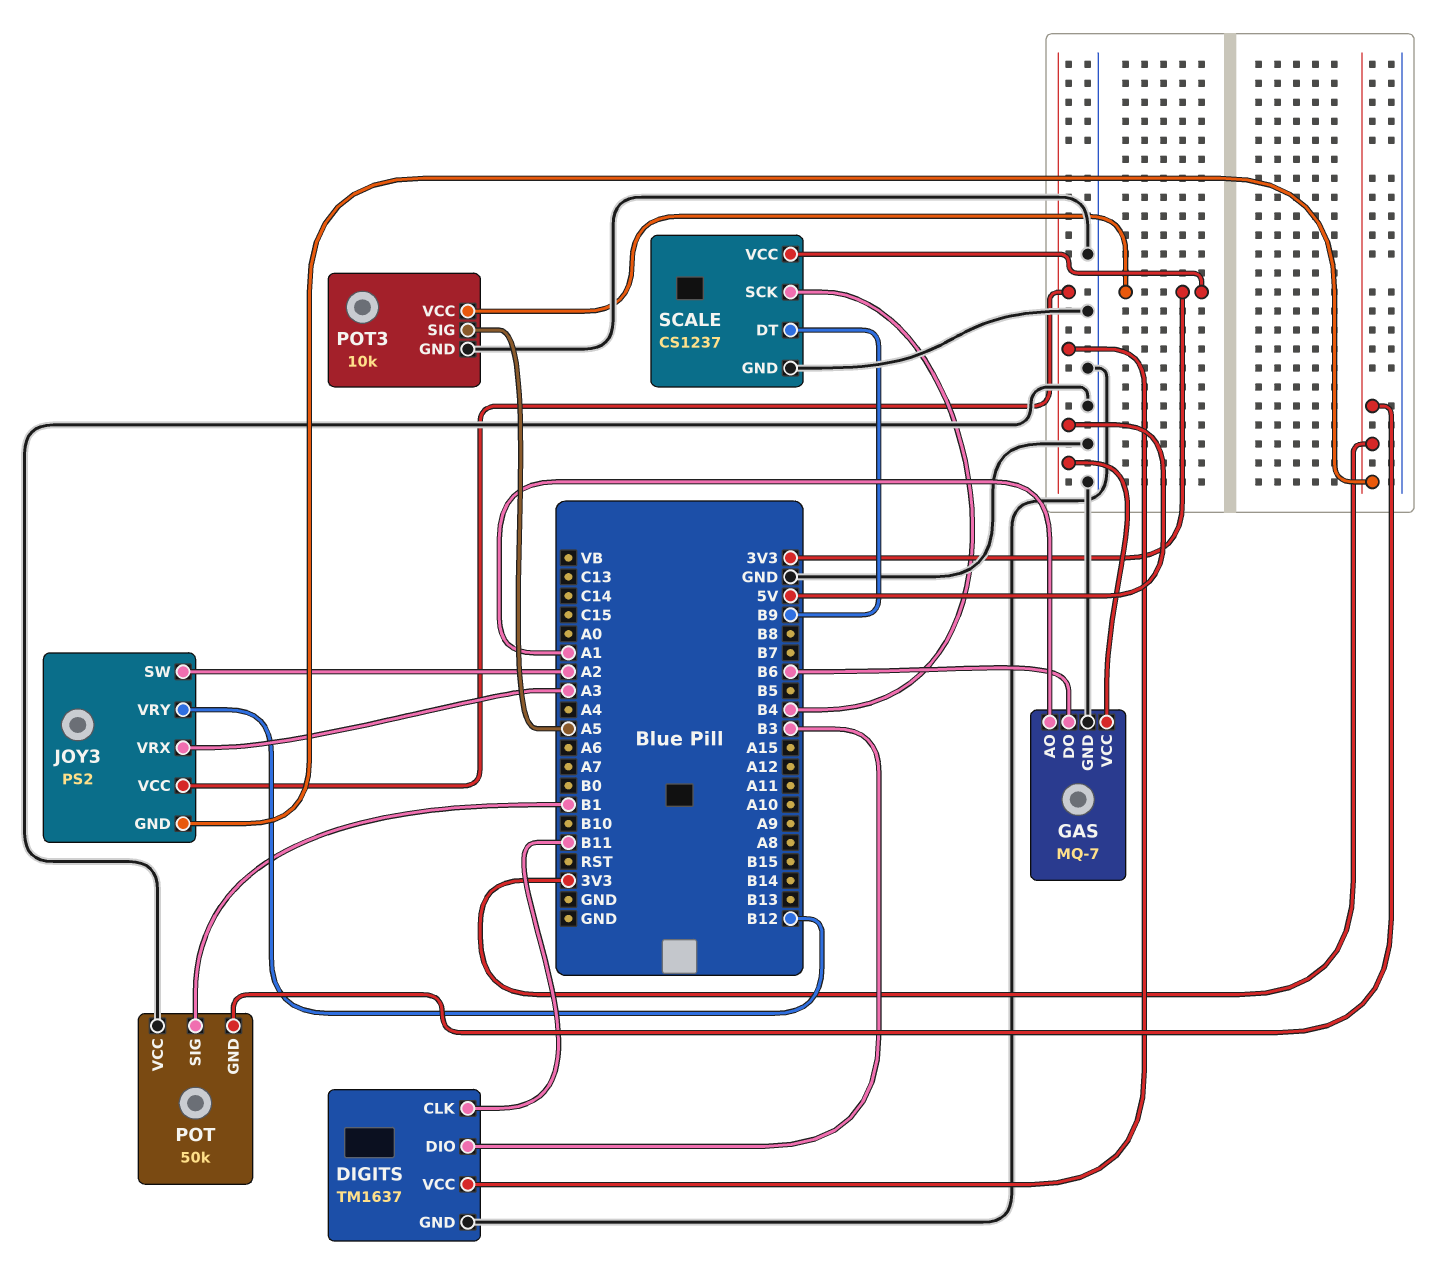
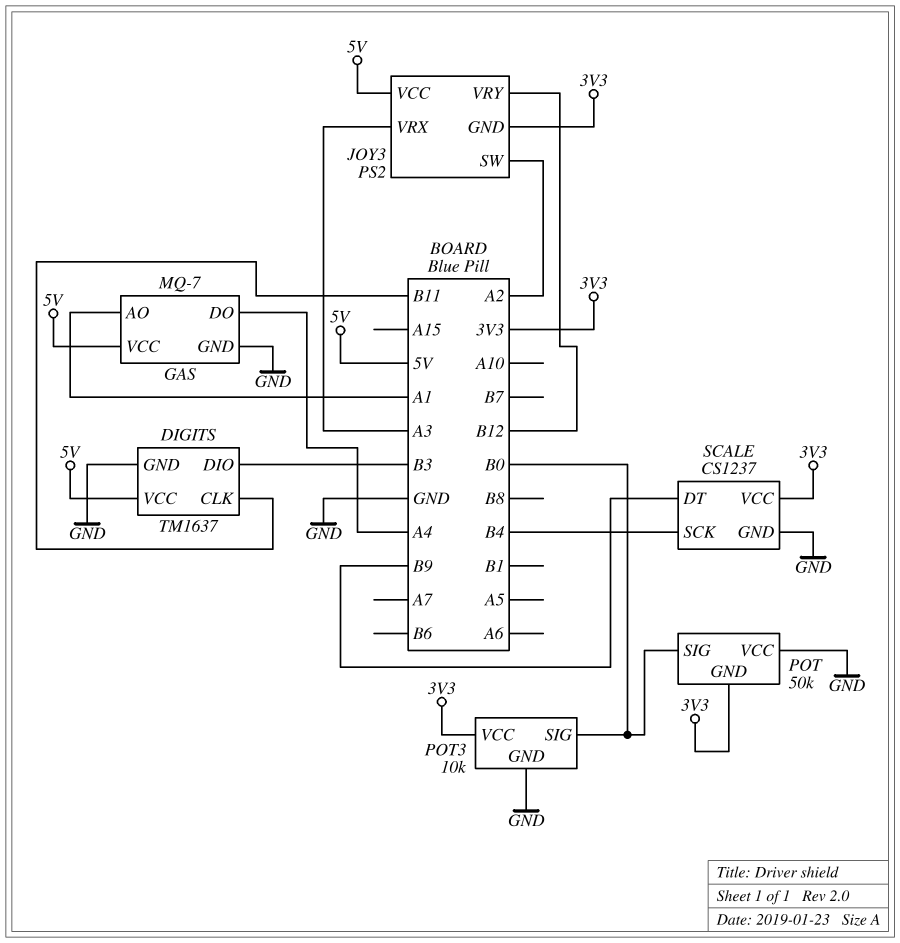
GAS pin DO: B6 -> A4
POT pin SIG: B1 -> B0
POT3 pin SIG: A5 -> B0

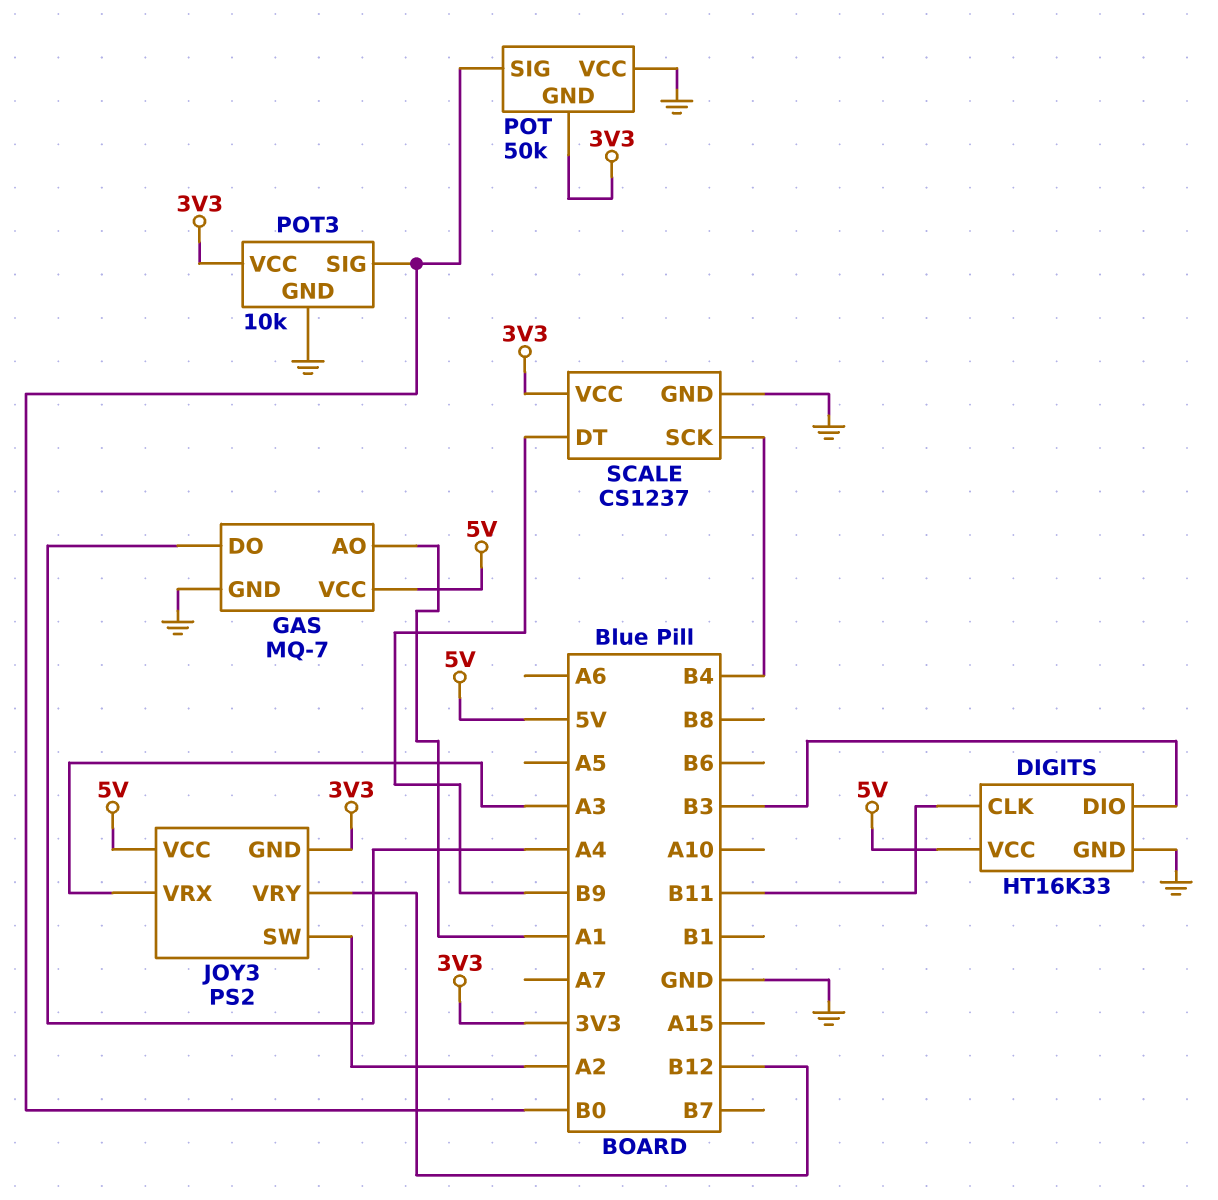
DIGITS: TM1637 -> HT16K33

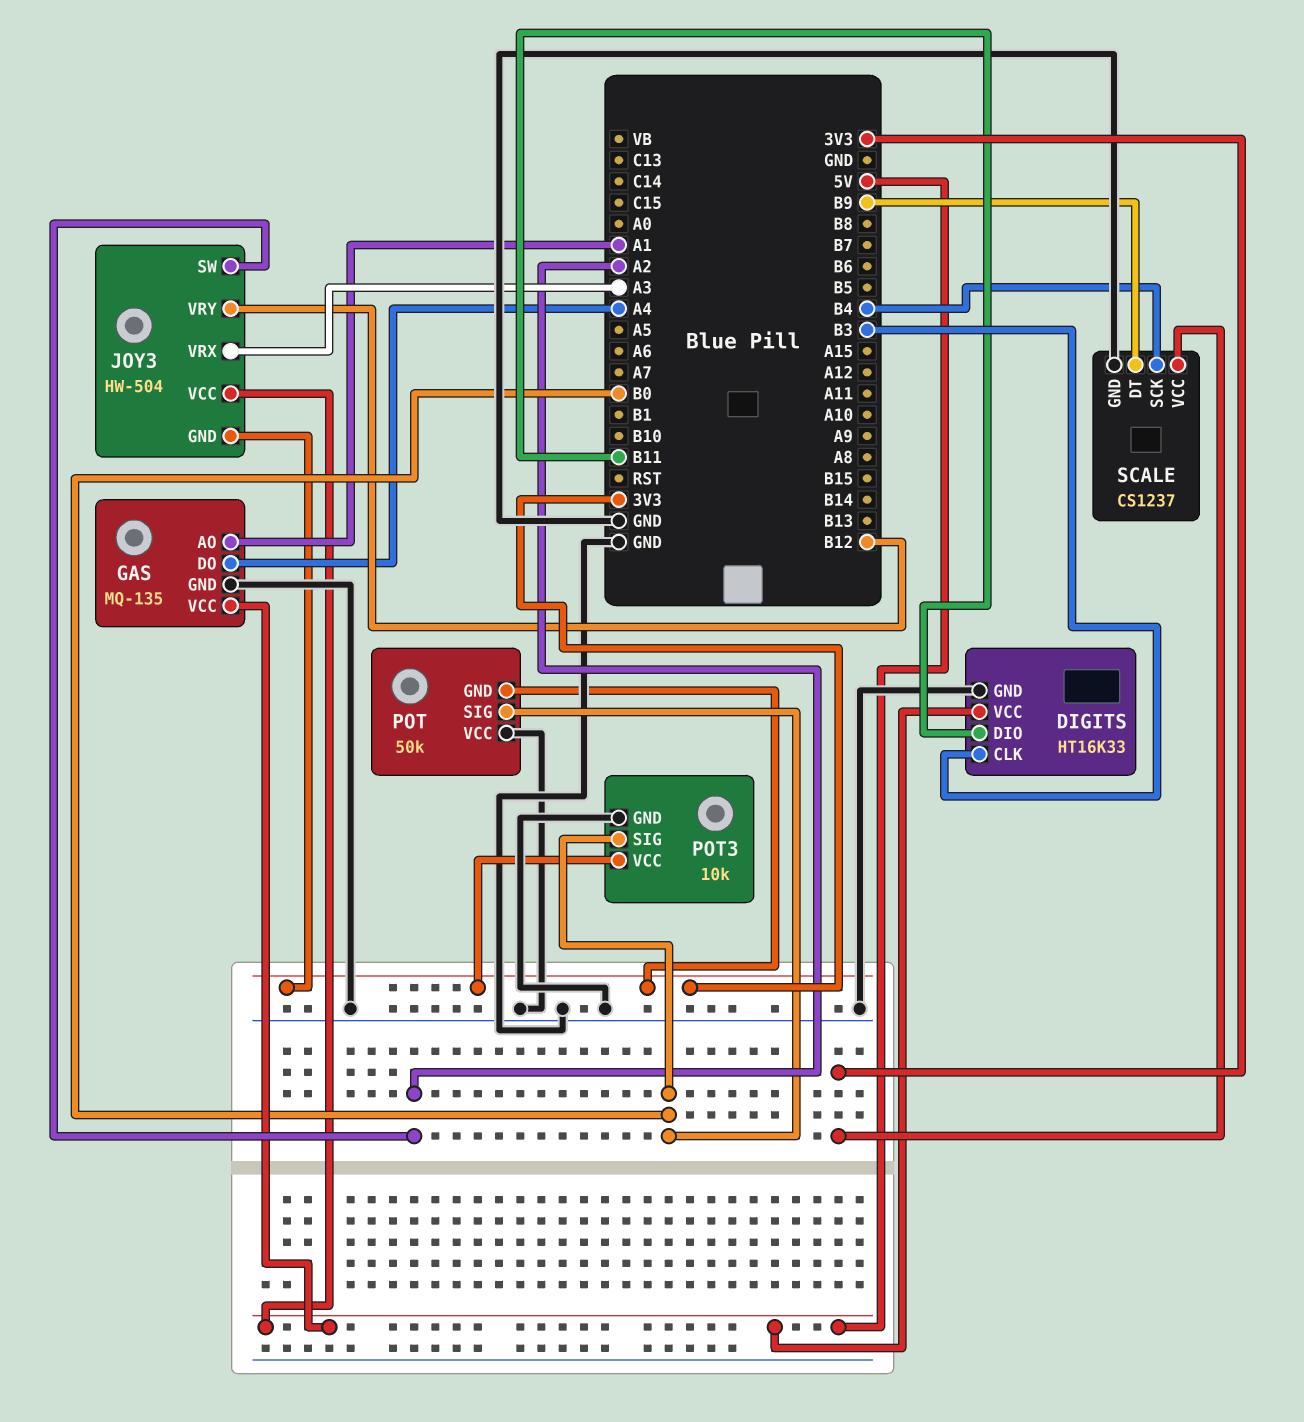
DIGITS pin CLK: B11 -> B3
DIGITS pin DIO: B3 -> B11
GAS: MQ-7 -> MQ-135
JOY3: PS2 -> HW-504

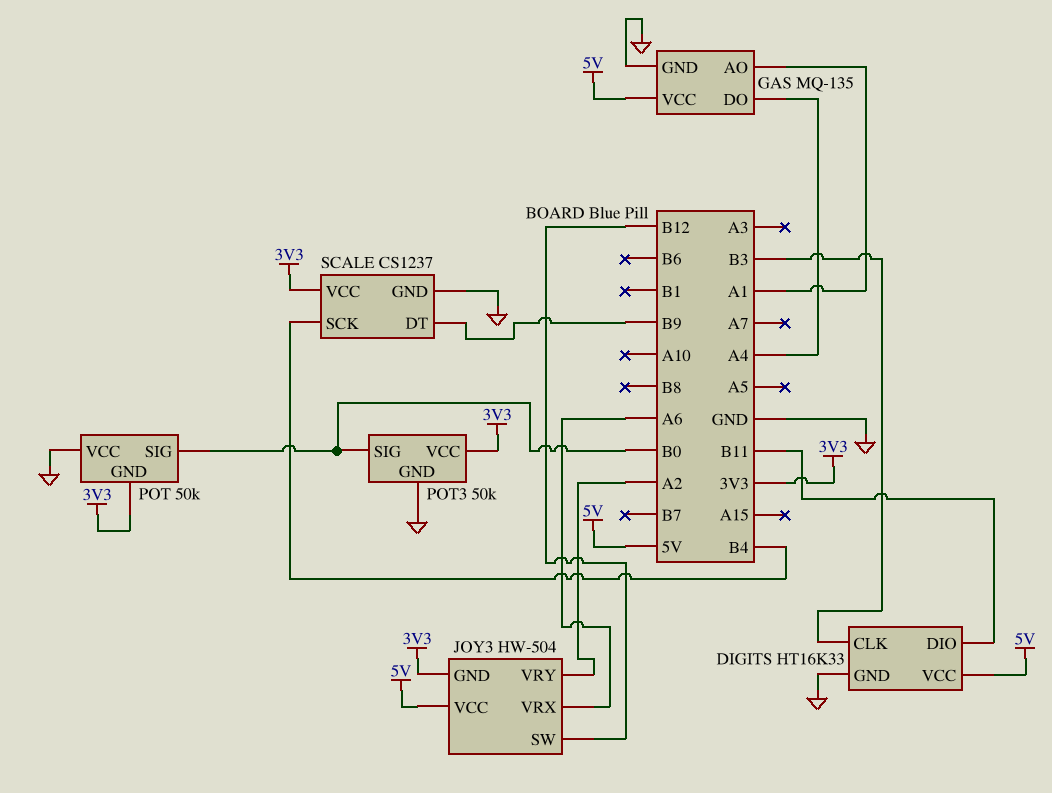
JOY3 pin SW: A2 -> B12
JOY3 pin VRX: A3 -> A6
JOY3 pin VRY: B12 -> A2
POT3: 10k -> 50k

